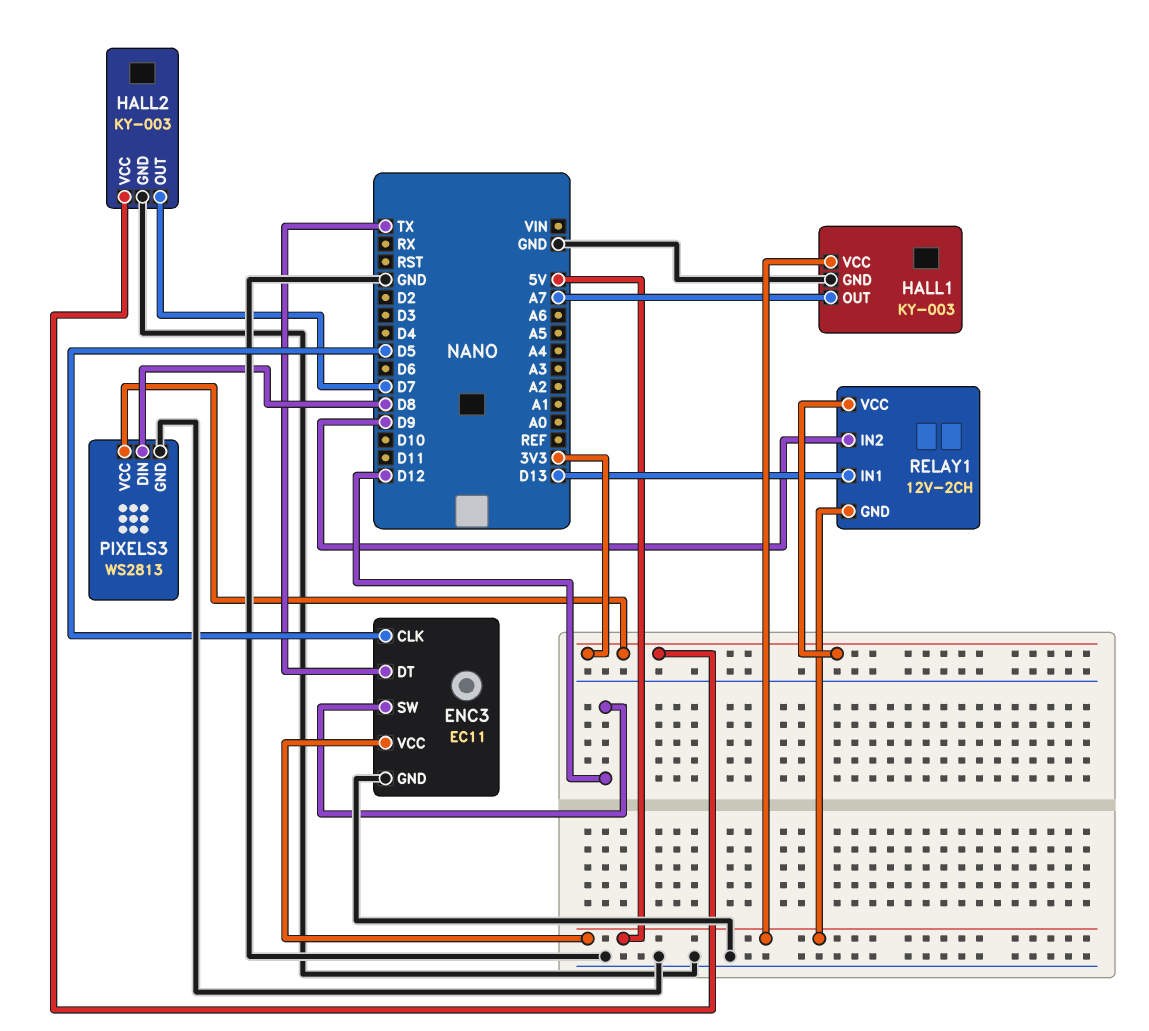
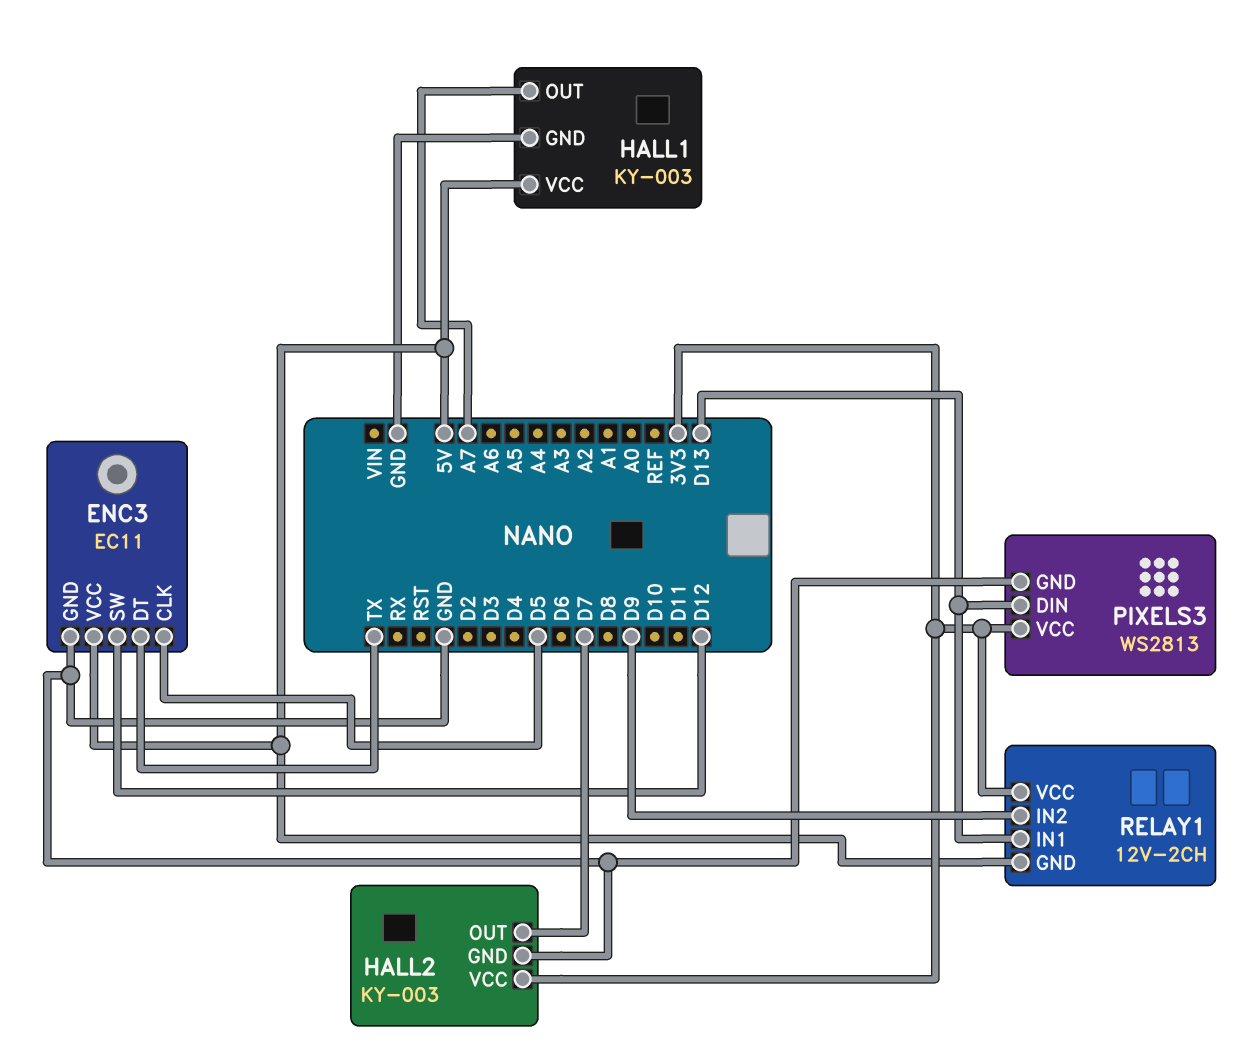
PIXELS3 pin DIN: D8 -> D13

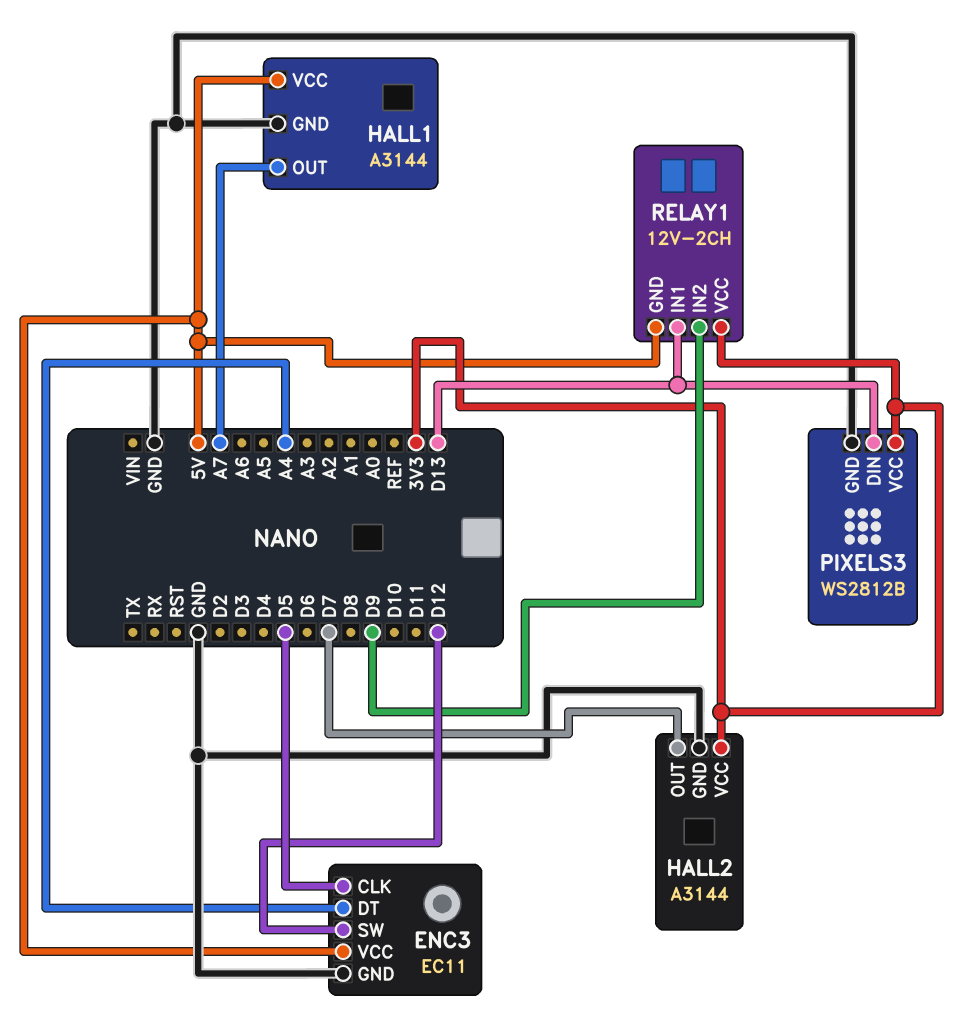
ENC3 pin DT: TX -> A4
HALL1: KY-003 -> A3144
HALL2: KY-003 -> A3144
PIXELS3: WS2813 -> WS2812B

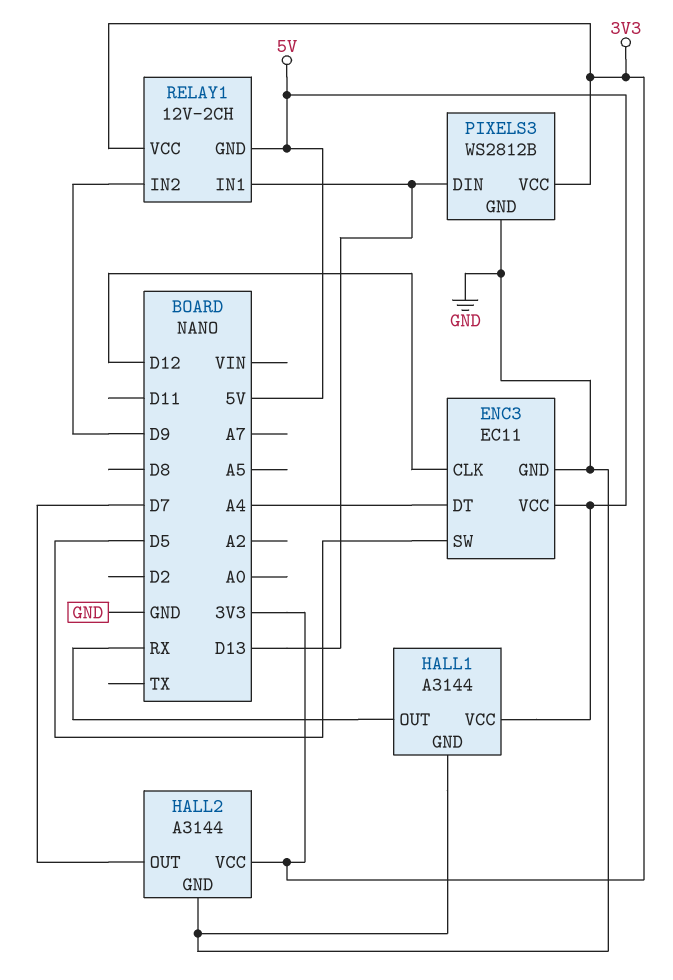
ENC3 pin CLK: D5 -> D12
ENC3 pin SW: D12 -> D5
HALL1 pin OUT: A7 -> RX

